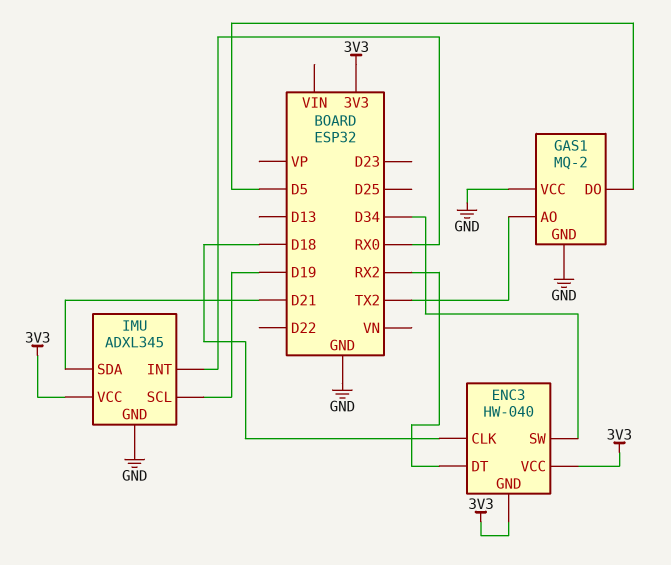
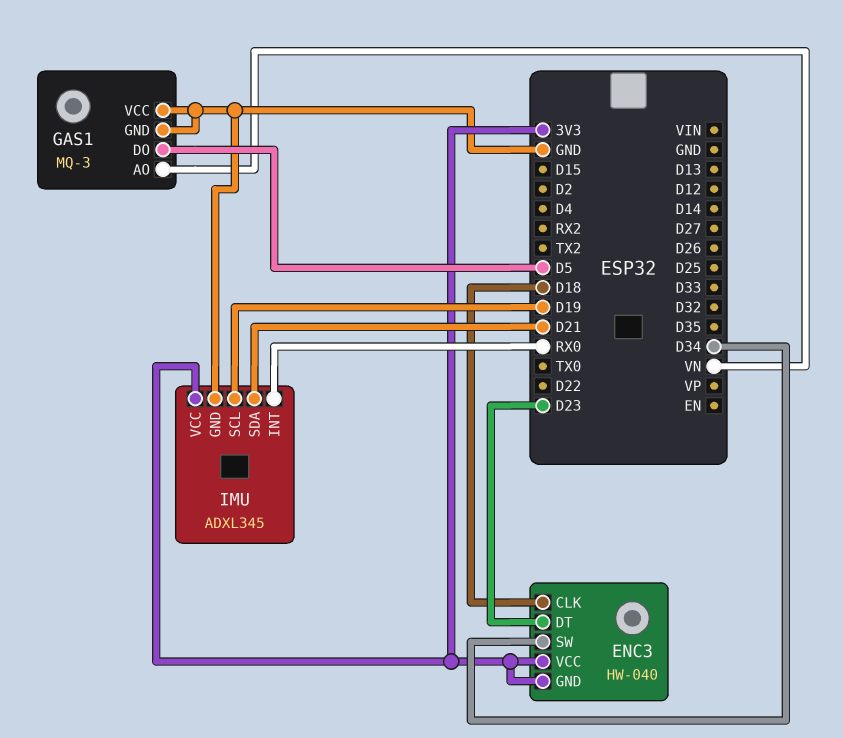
ENC3 pin DT: RX2 -> D23
GAS1: MQ-2 -> MQ-3
GAS1 pin AO: TX2 -> VN

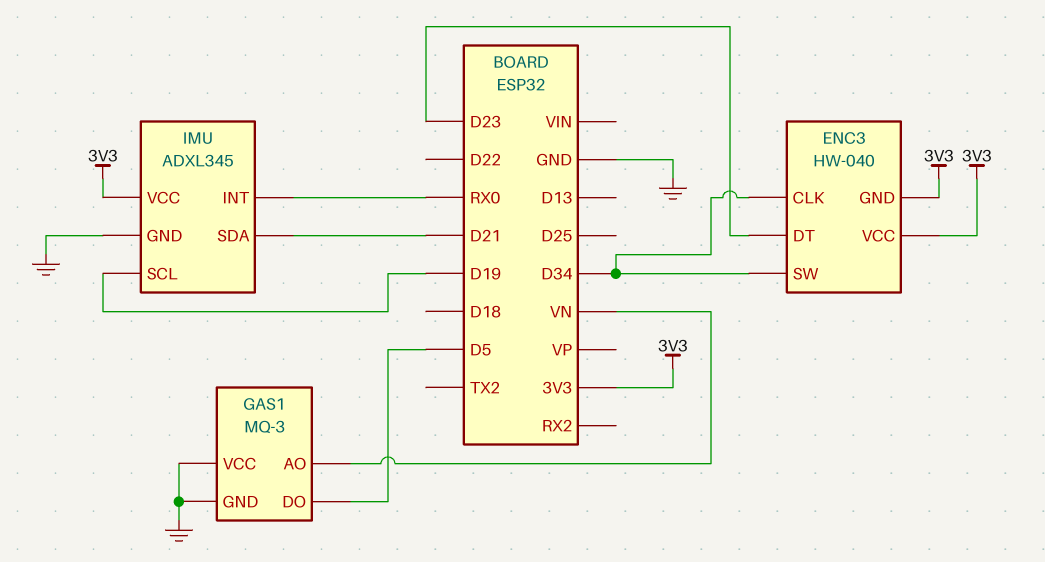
ENC3 pin CLK: D18 -> D34

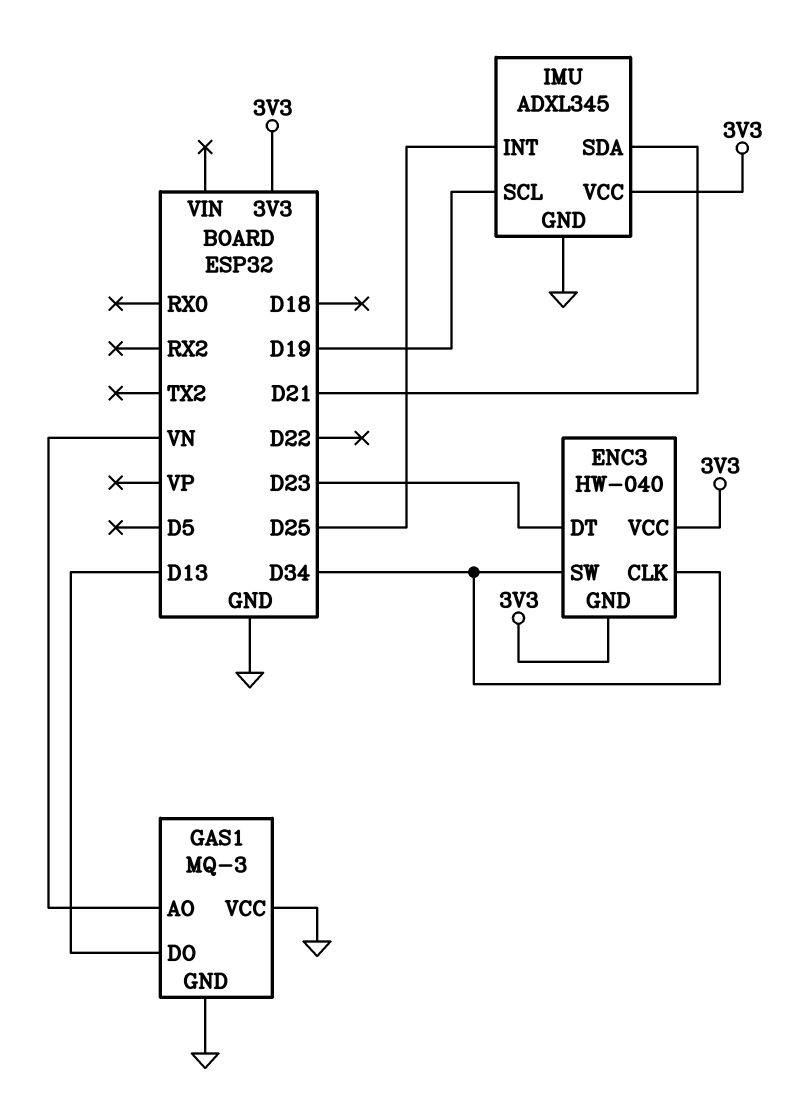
GAS1 pin DO: D5 -> D13
IMU pin INT: RX0 -> D25

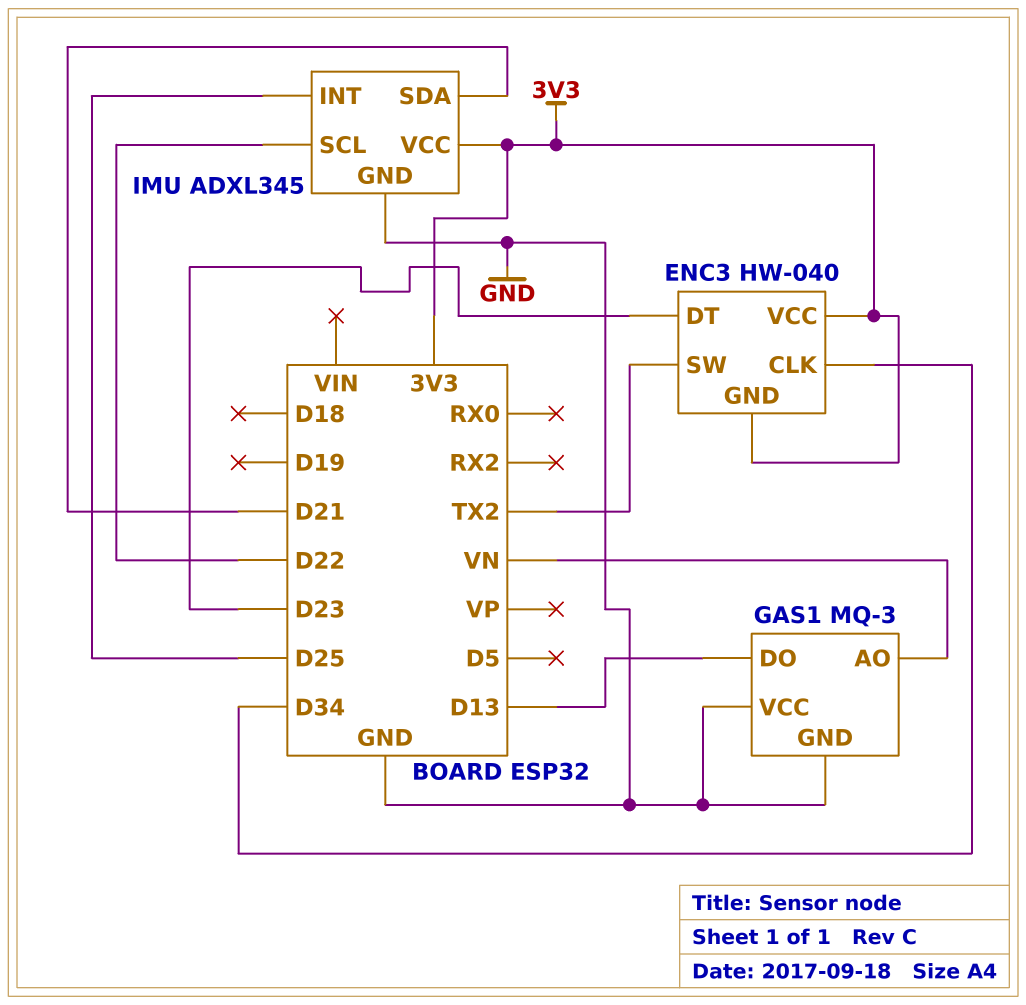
ENC3 pin SW: D34 -> TX2
IMU pin SCL: D19 -> D22

